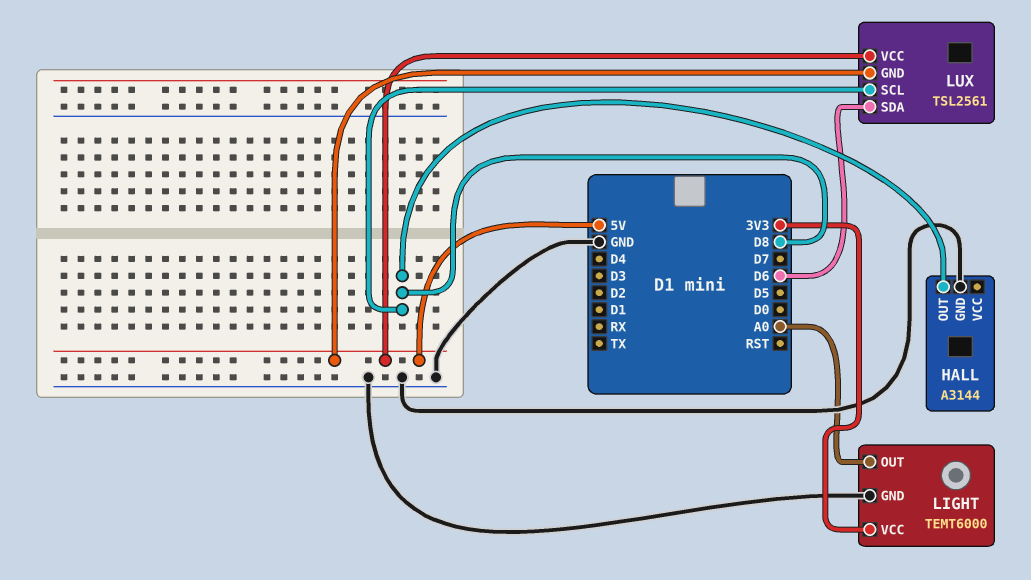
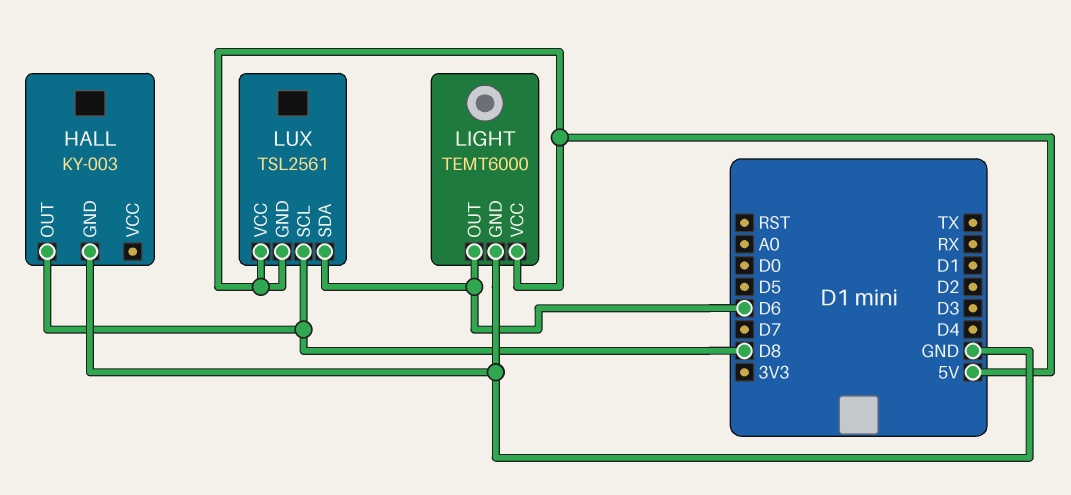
HALL: A3144 -> KY-003
LIGHT pin OUT: A0 -> D6
LIGHT pin VCC: 3V3 -> 5V

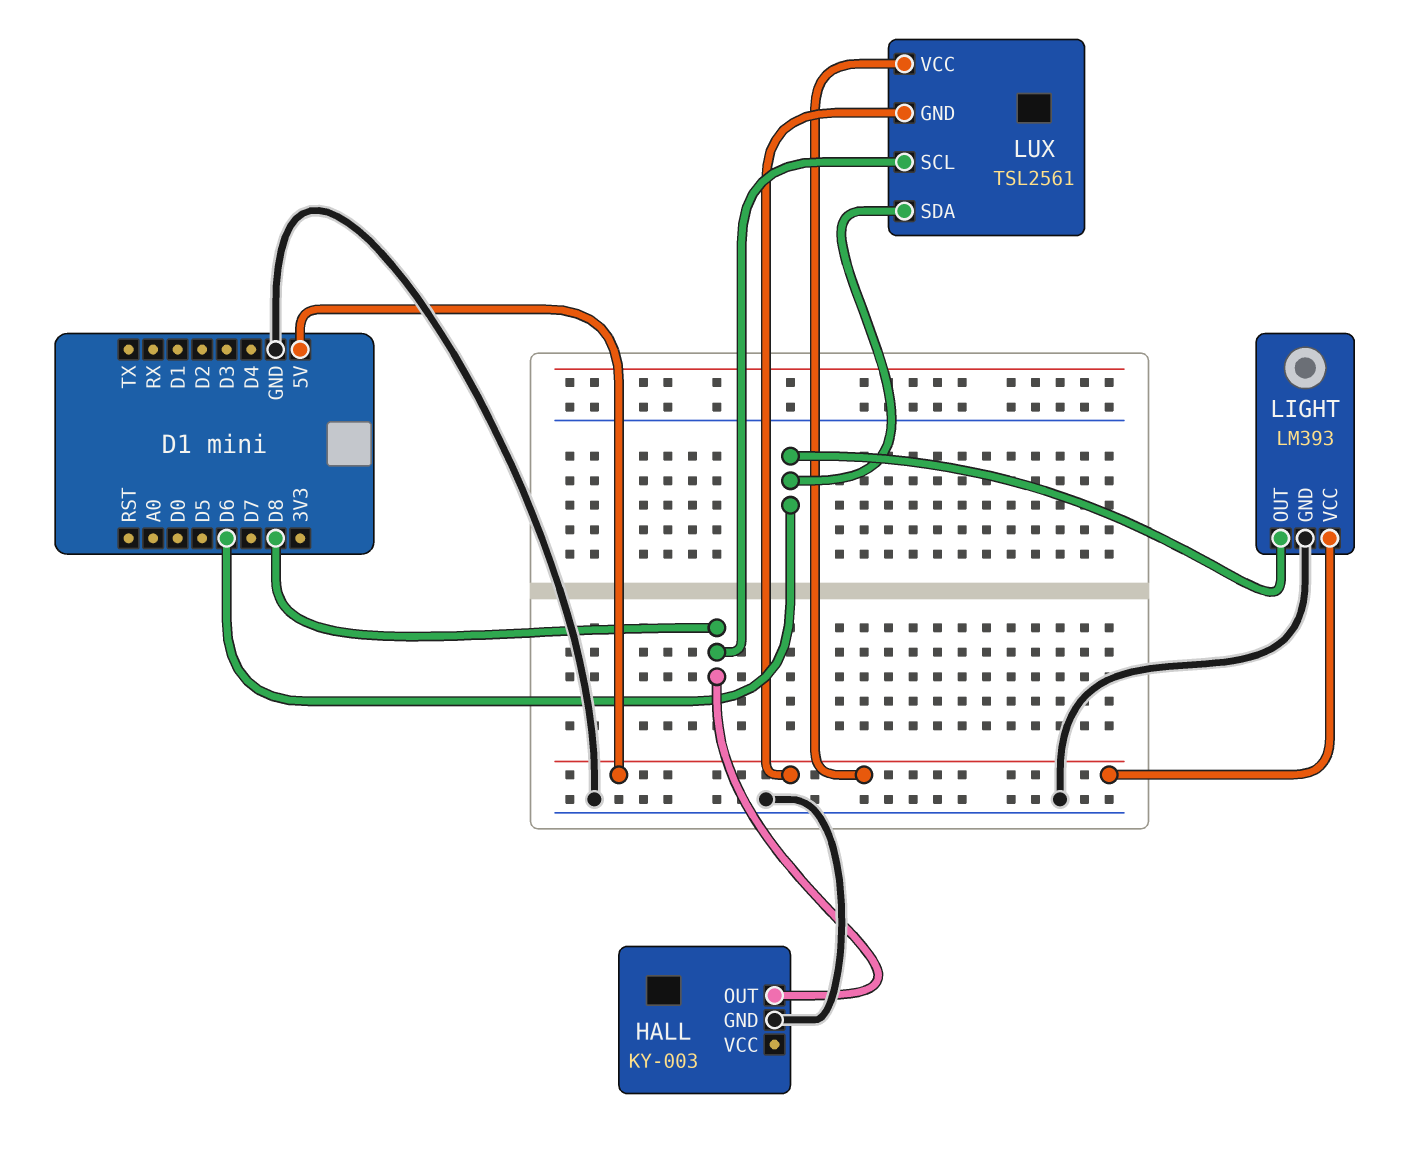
LIGHT: TEMT6000 -> LM393

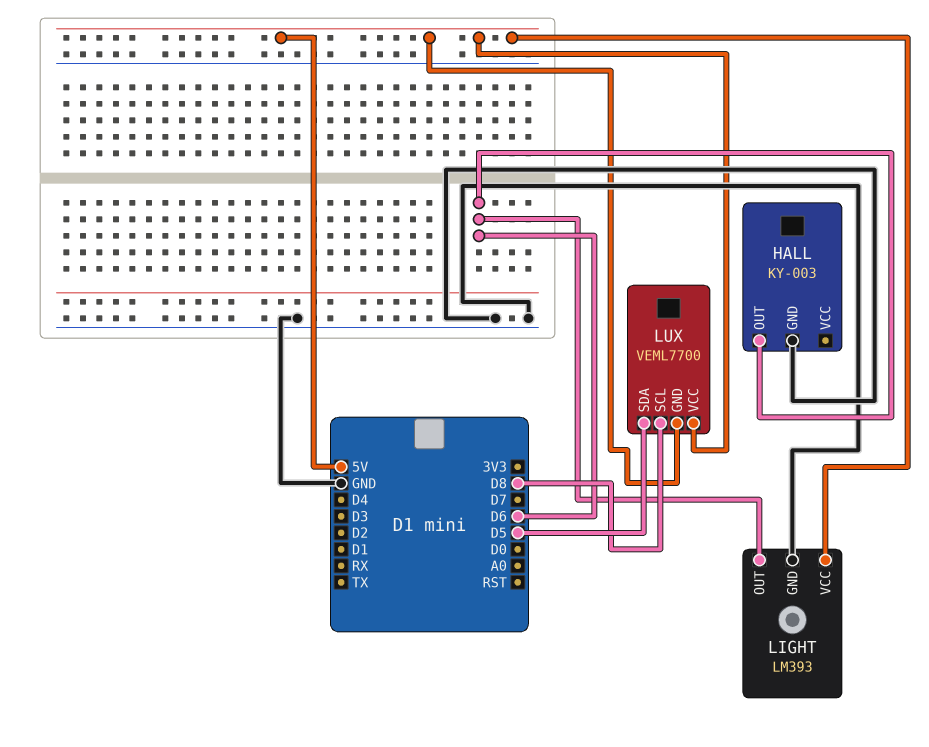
HALL pin OUT: D8 -> D6
LUX: TSL2561 -> VEML7700
LUX pin SDA: D6 -> D5

